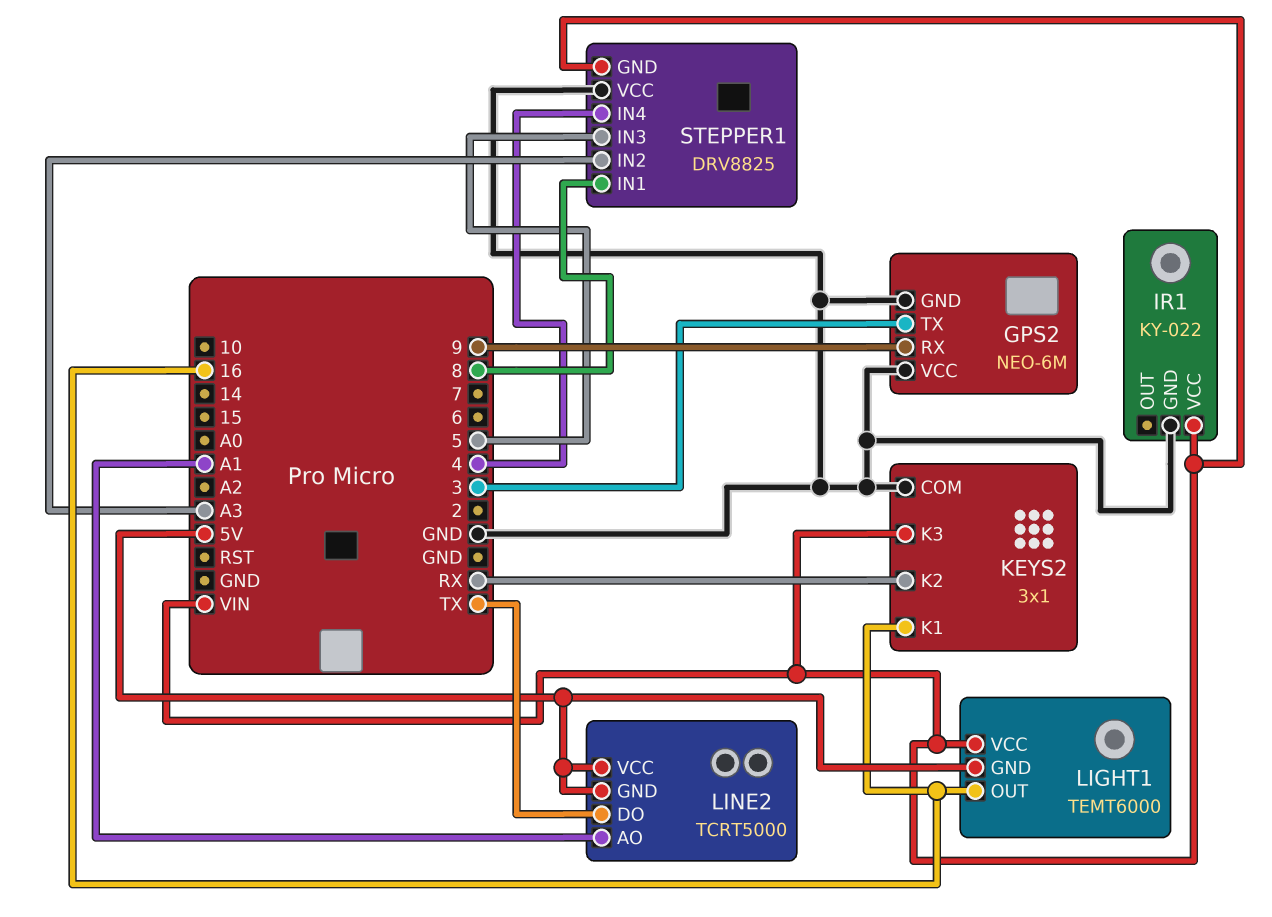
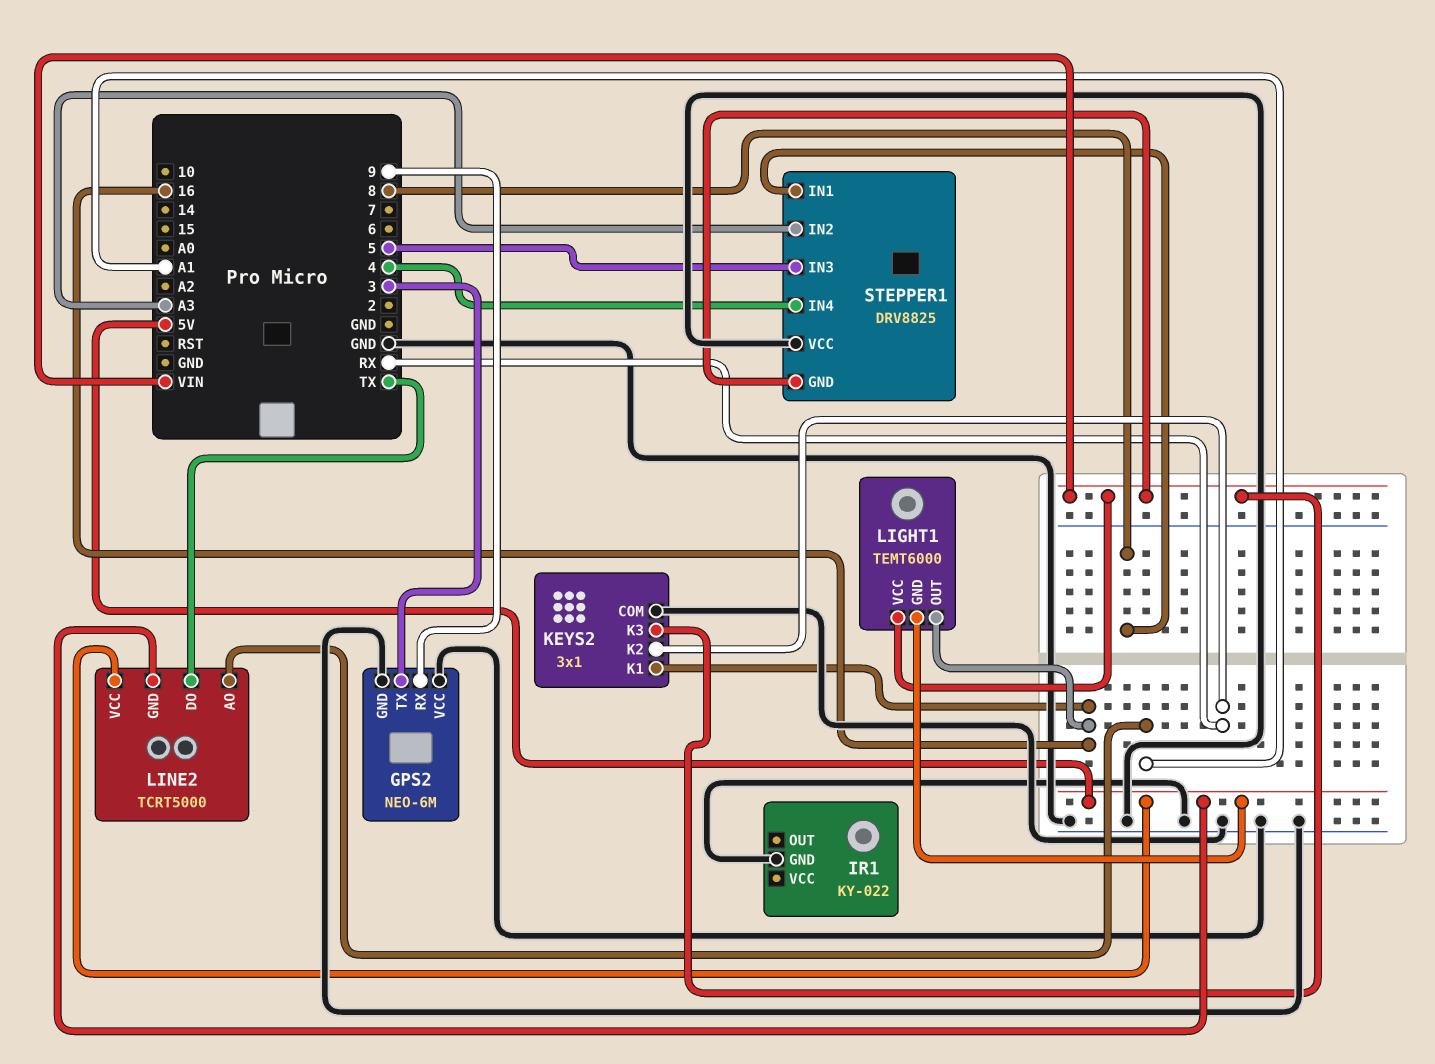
IR1 pin VCC: VIN -> none

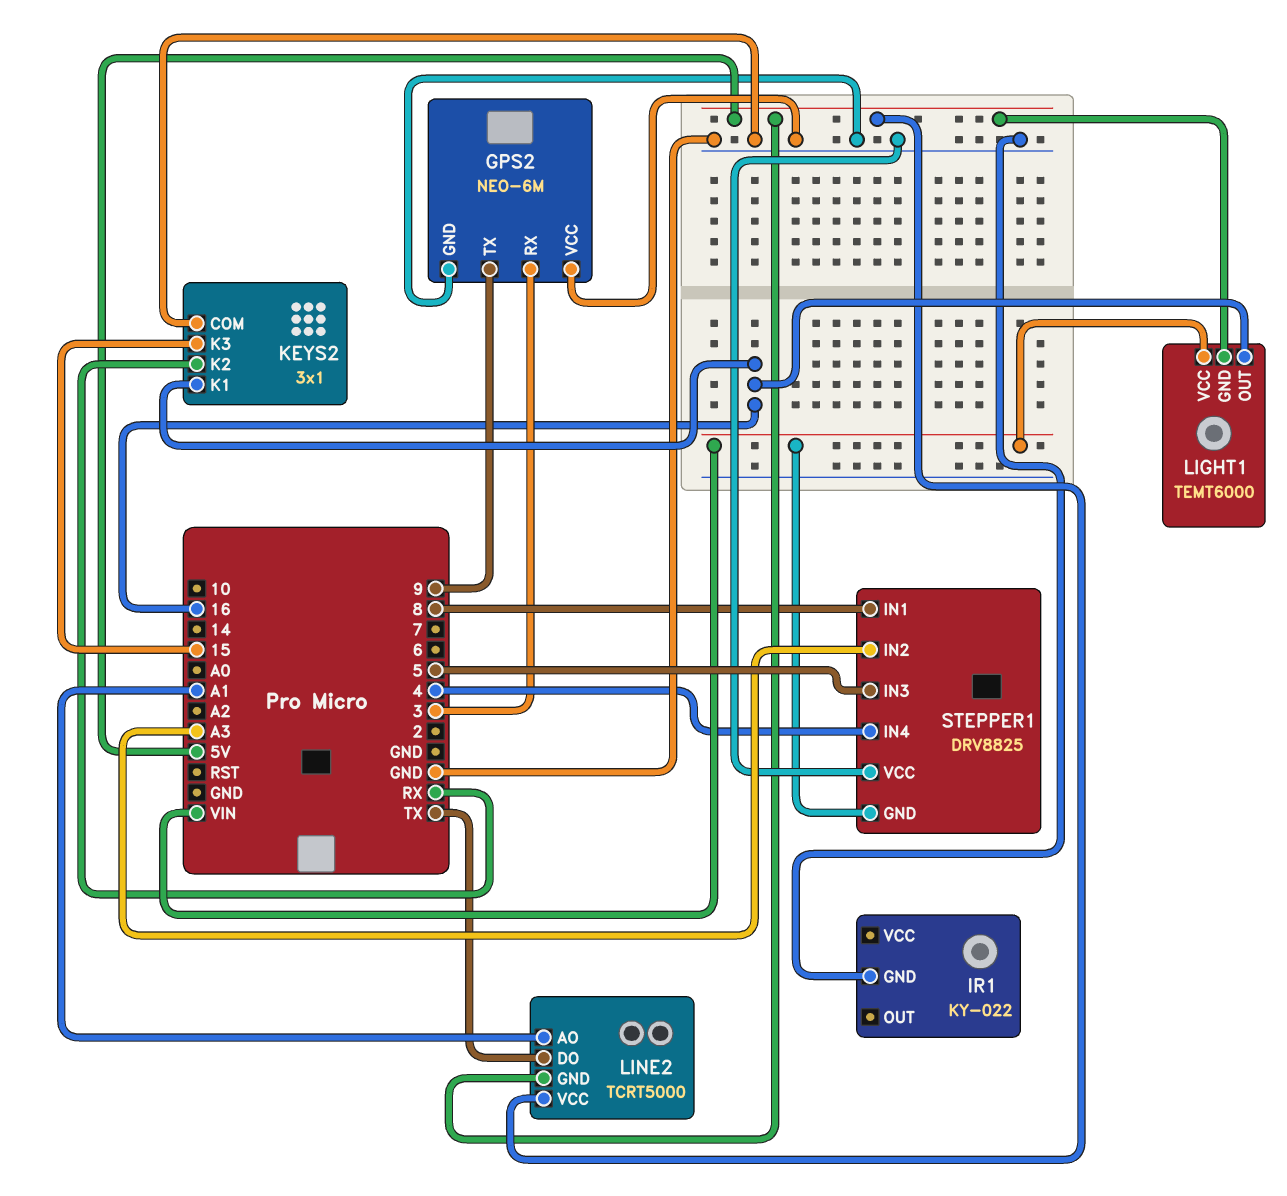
GPS2 pin RX: 9 -> 3
GPS2 pin TX: 3 -> 9
KEYS2 pin K3: VIN -> 15

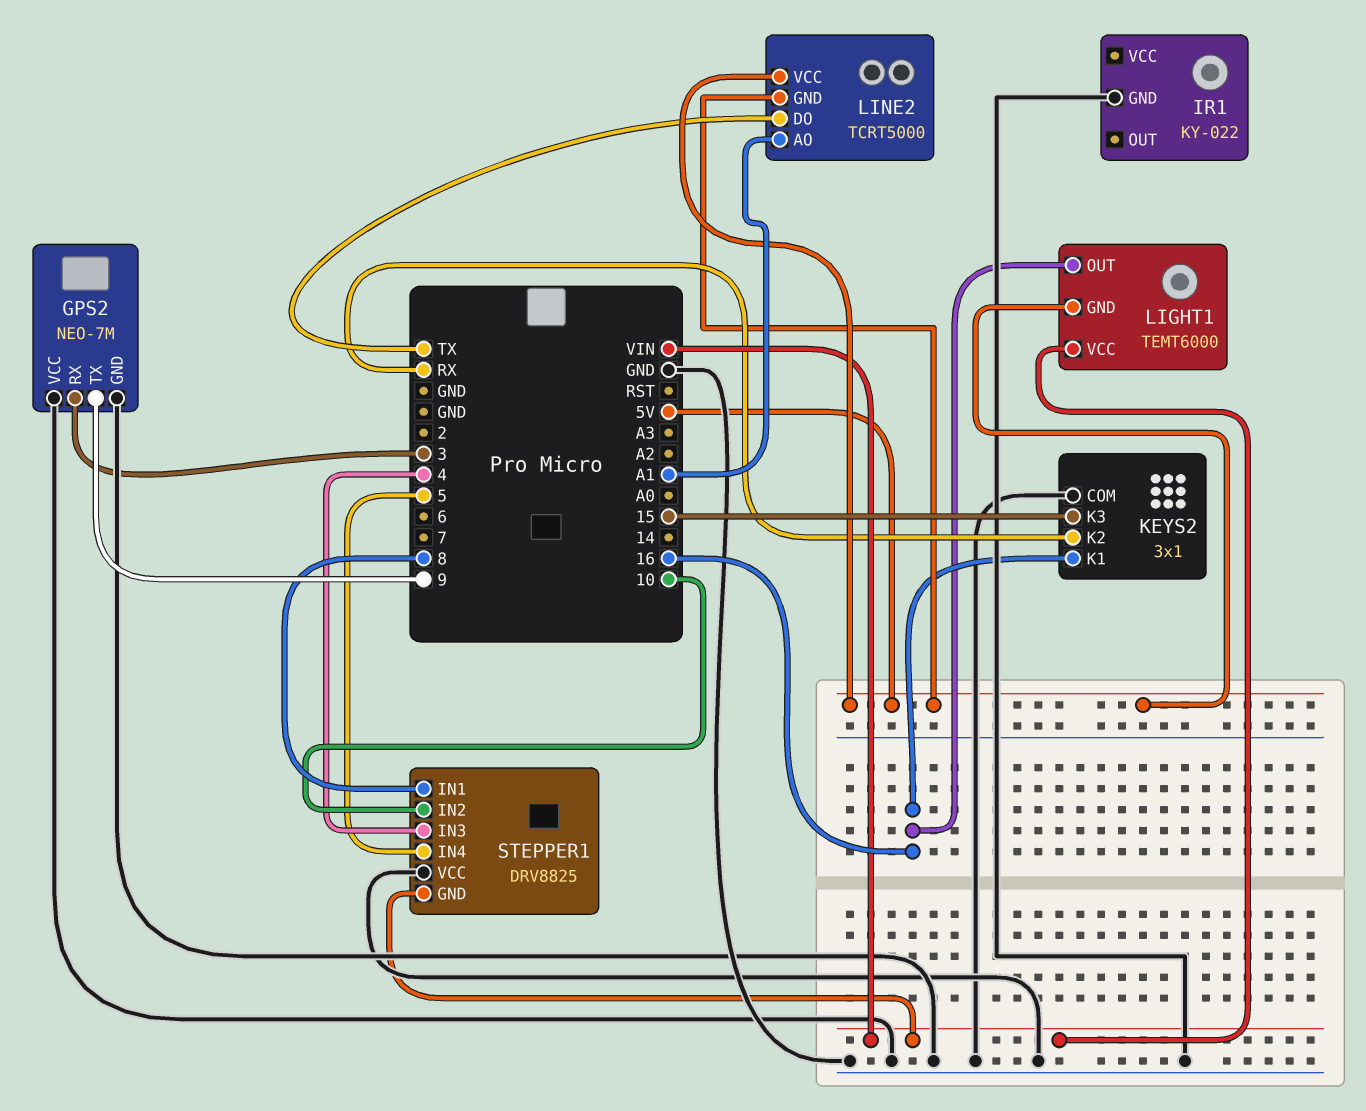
GPS2: NEO-6M -> NEO-7M
STEPPER1 pin IN2: A3 -> 10
STEPPER1 pin IN3: 5 -> 4
STEPPER1 pin IN4: 4 -> 5

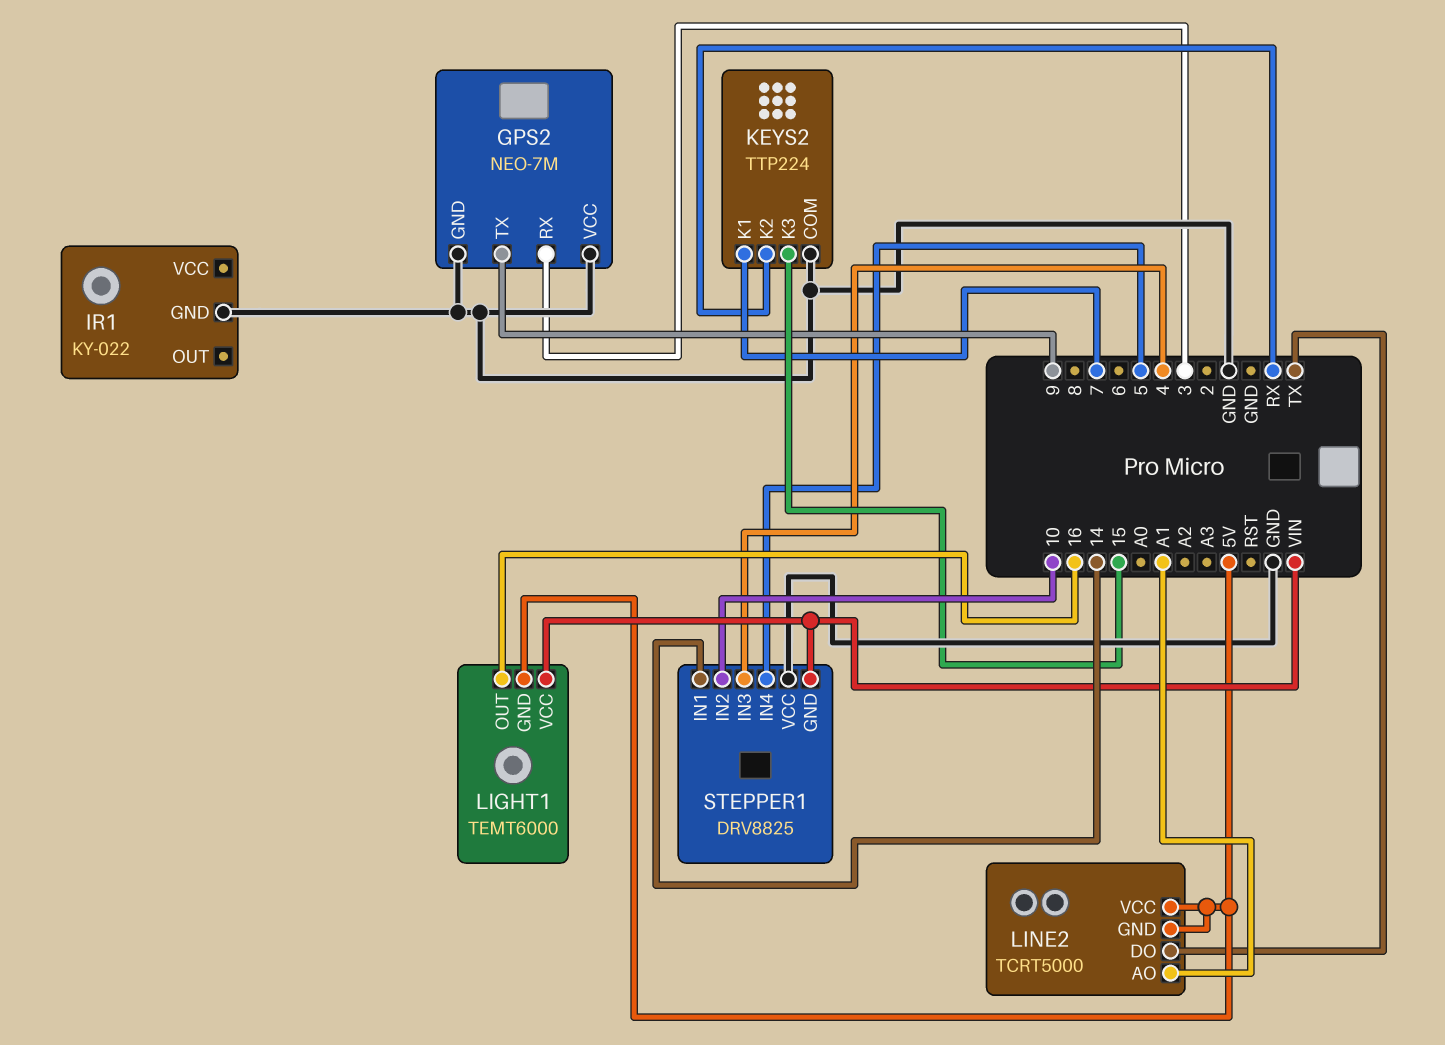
KEYS2: 3x1 -> TTP224
KEYS2 pin K1: 16 -> 7
STEPPER1 pin IN1: 8 -> 14

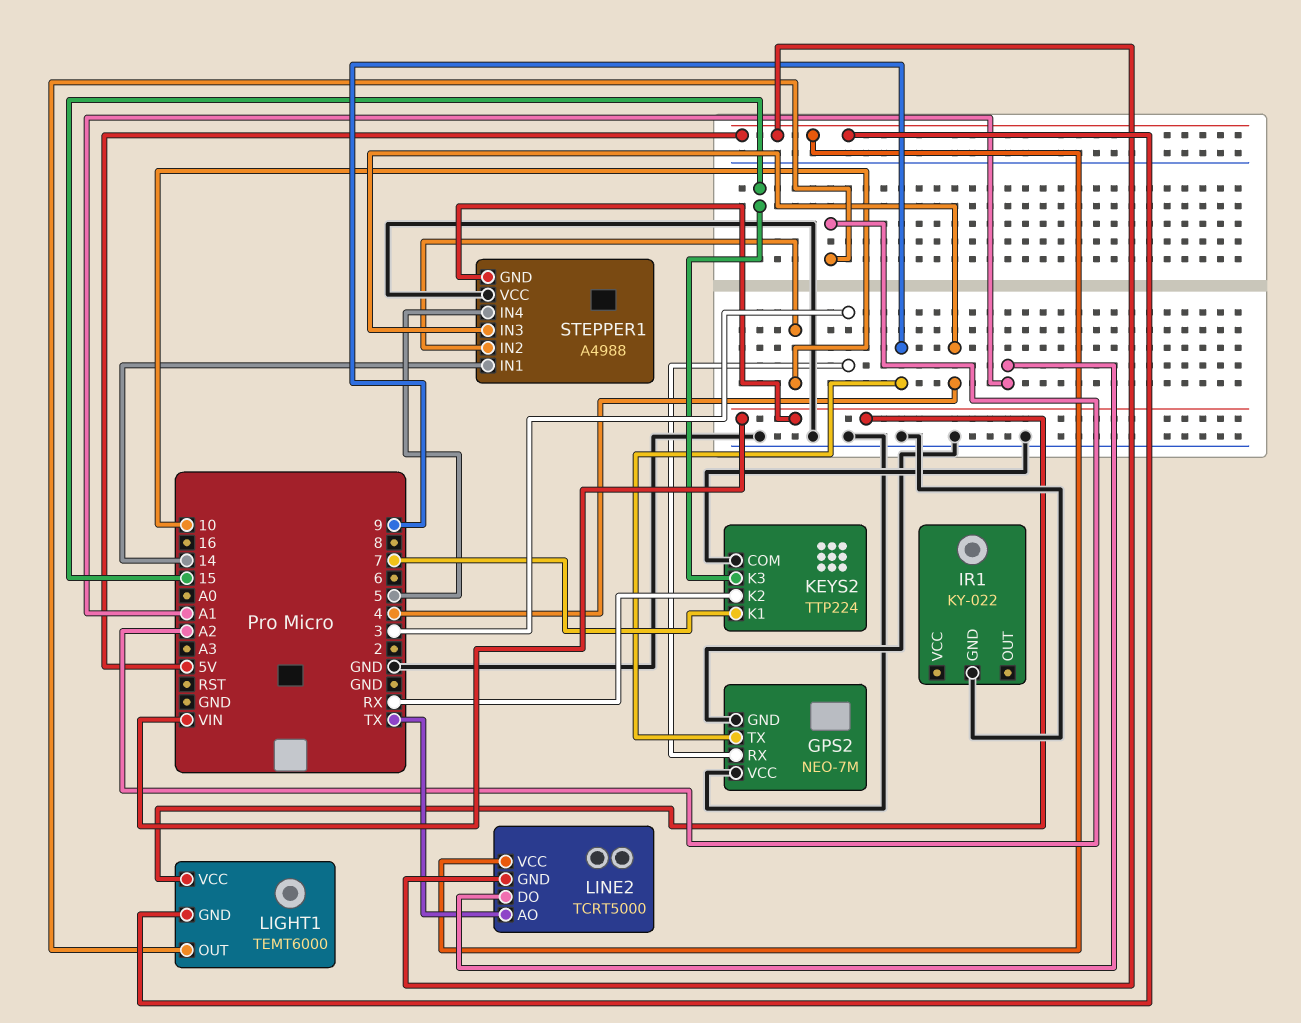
LIGHT1 pin OUT: 16 -> A2
LINE2 pin AO: A1 -> TX
LINE2 pin DO: TX -> A1
STEPPER1: DRV8825 -> A4988

